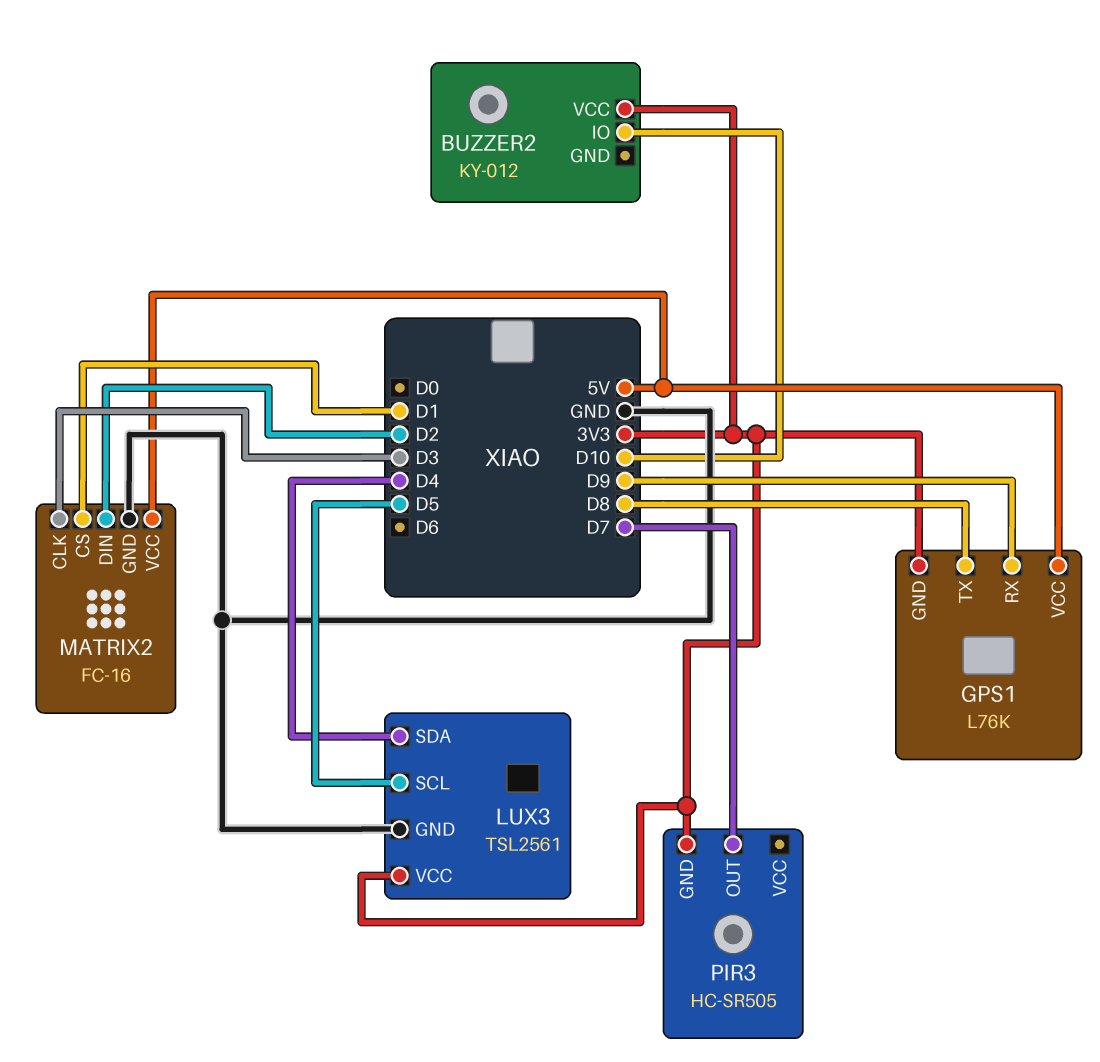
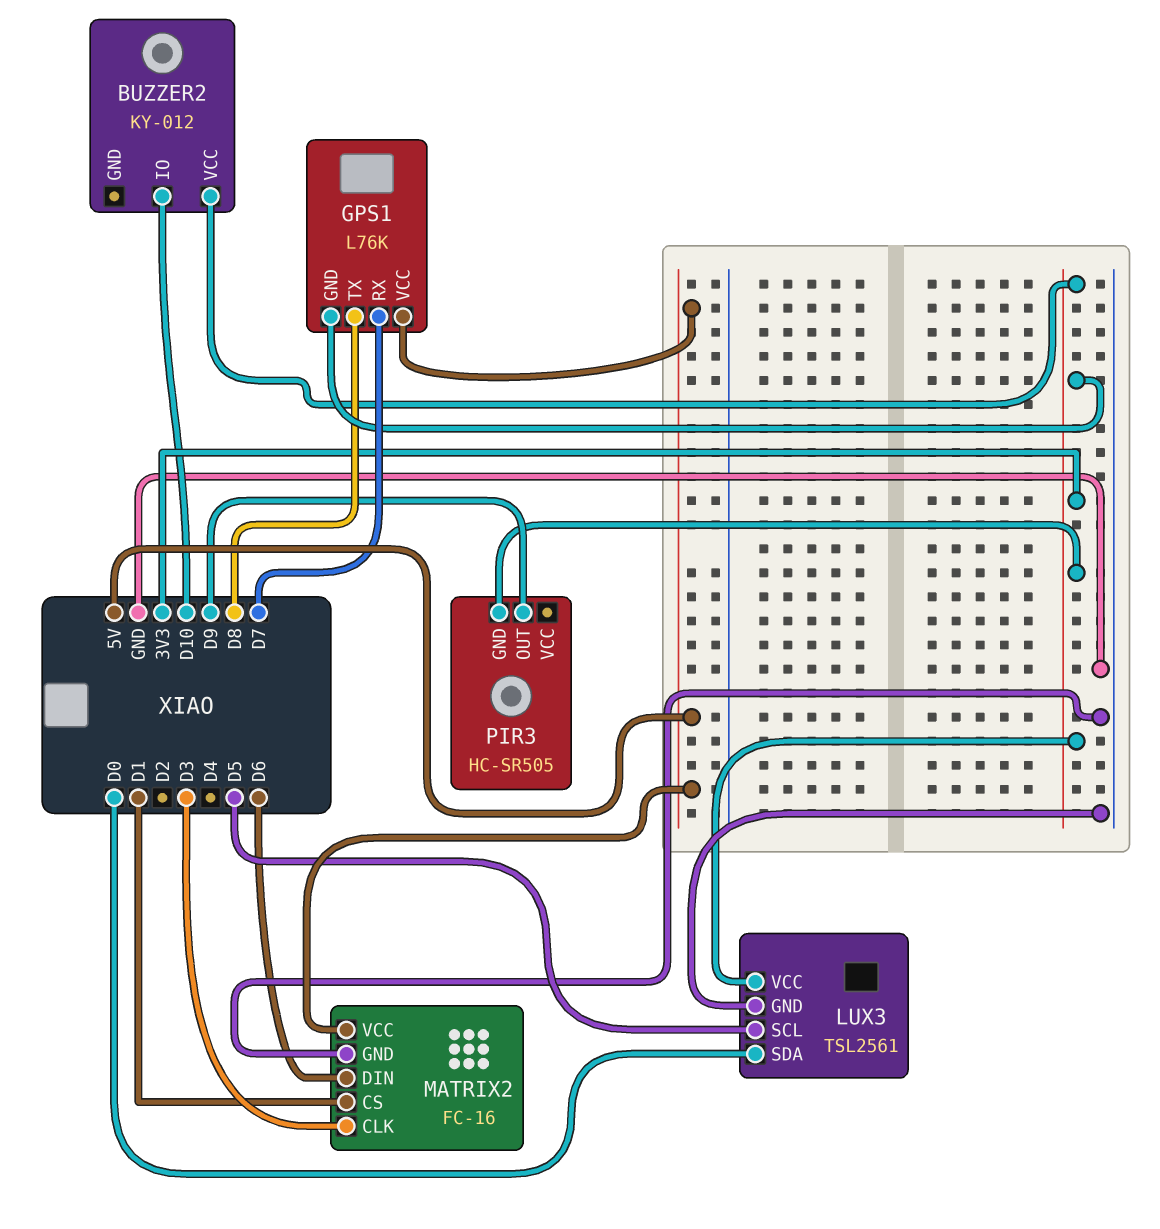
GPS1 pin RX: D9 -> D7
LUX3 pin SDA: D4 -> D0
MATRIX2 pin DIN: D2 -> D6
PIR3 pin OUT: D7 -> D9

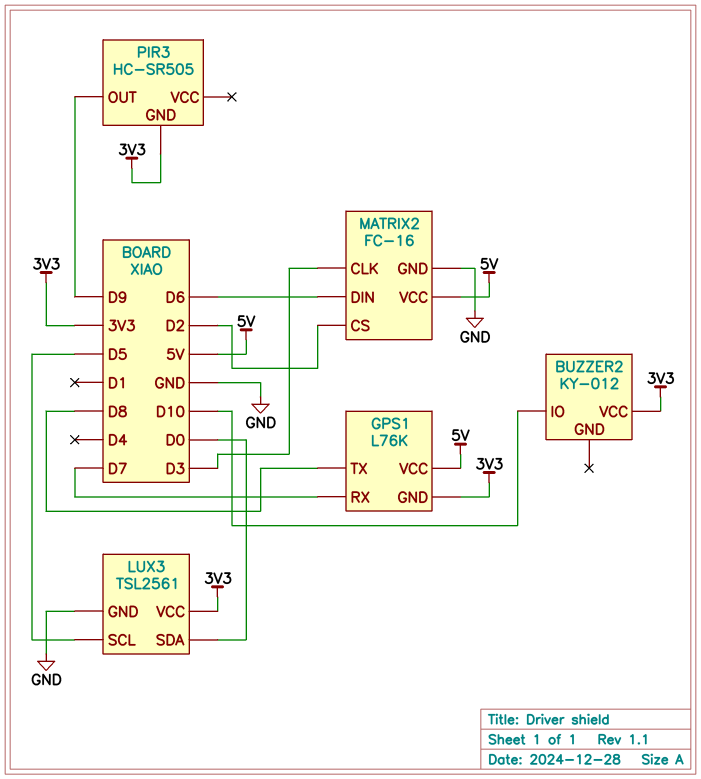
MATRIX2 pin CS: D1 -> D2

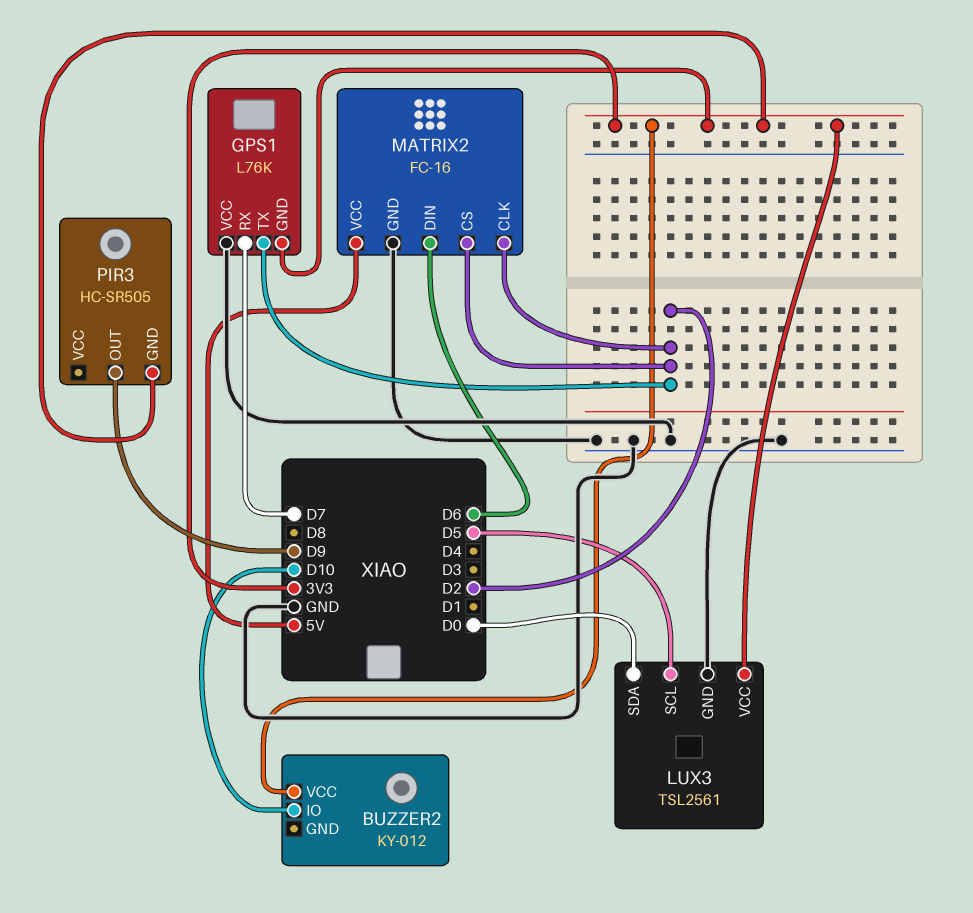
GPS1 pin TX: D8 -> D2
GPS1 pin VCC: 5V -> GND
MATRIX2 pin CLK: D3 -> D2

